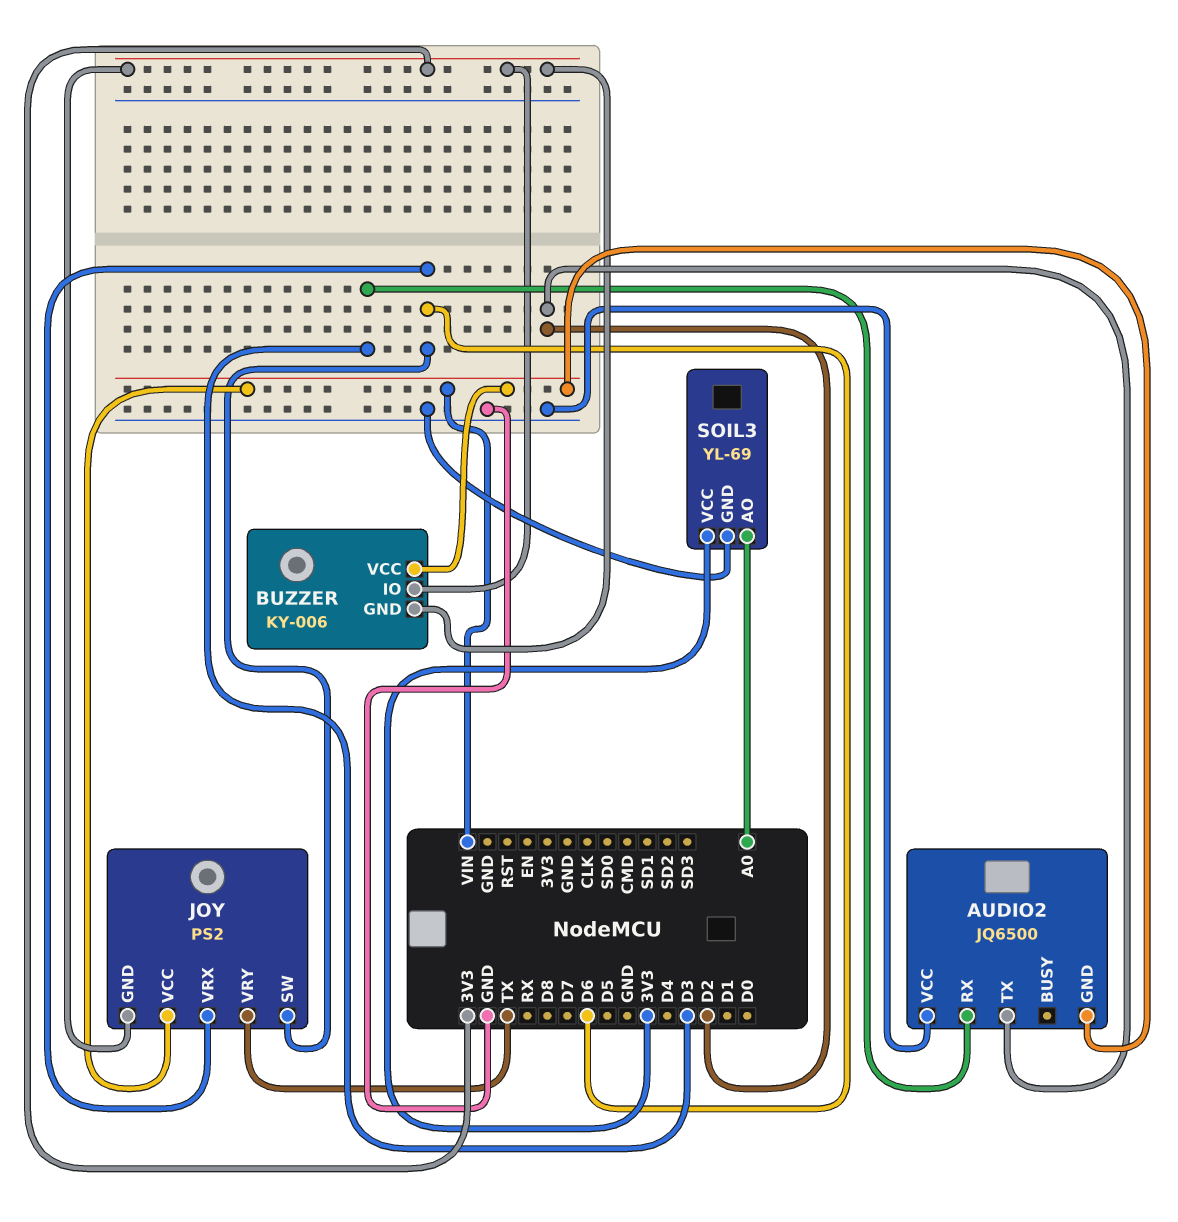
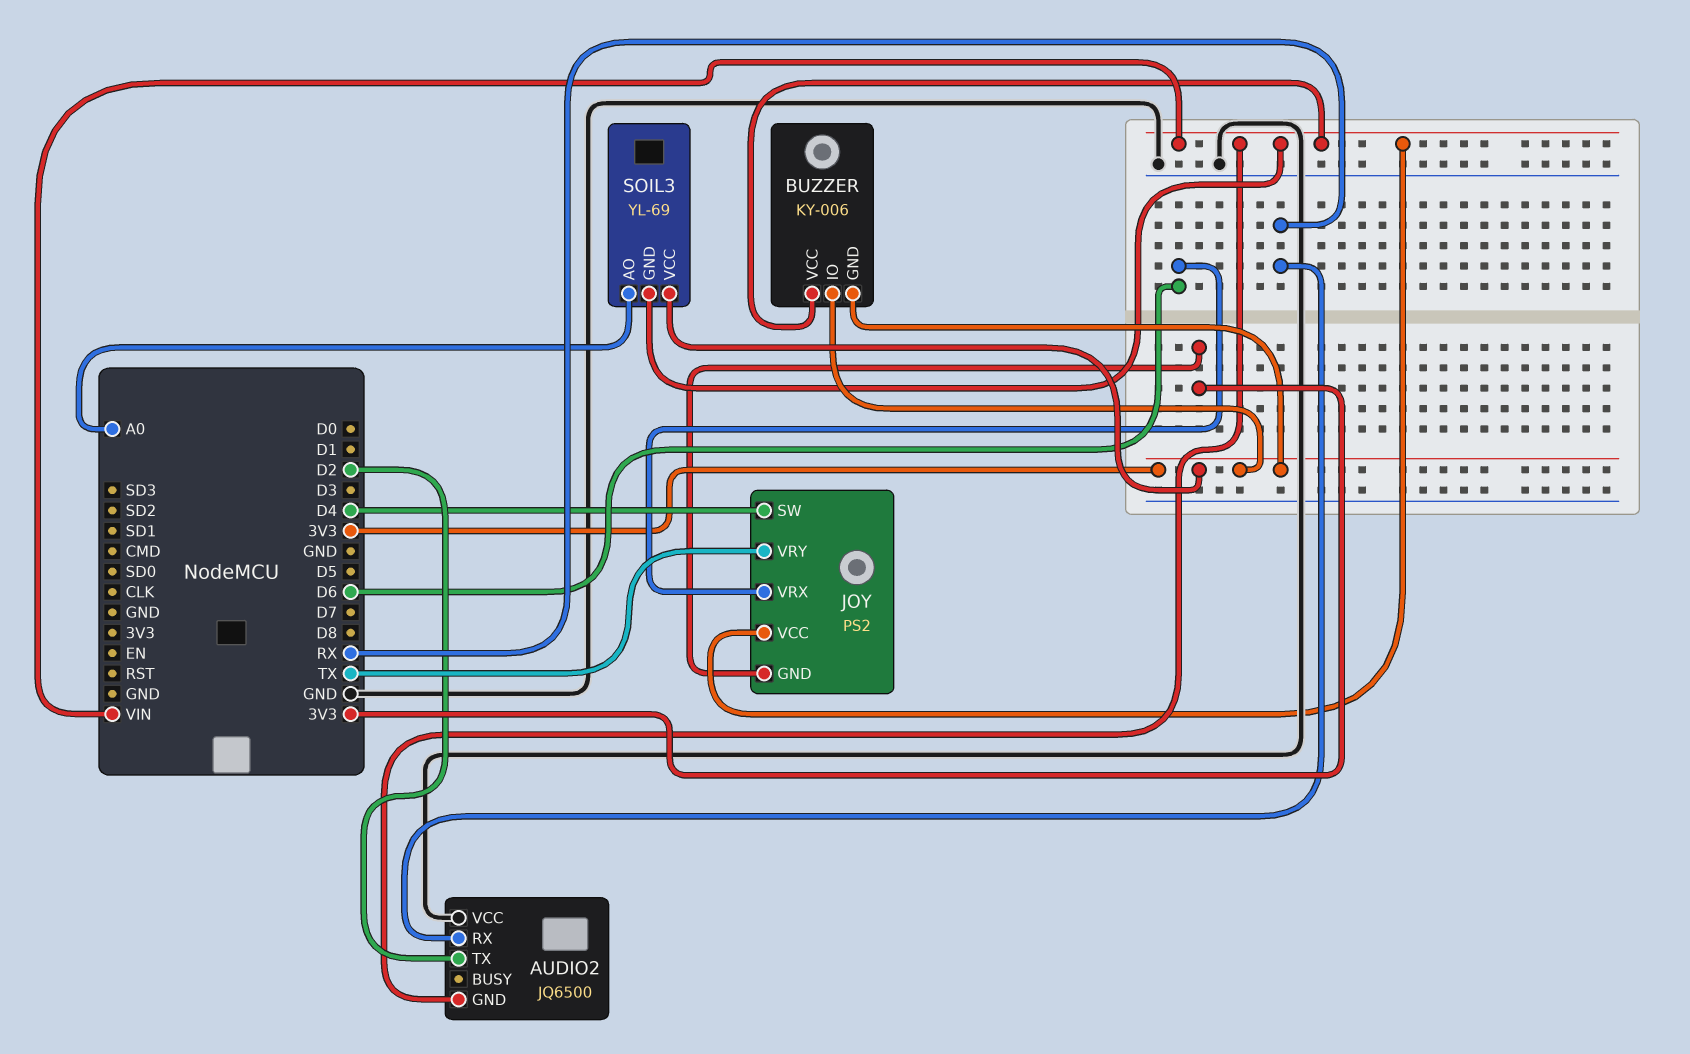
AUDIO2 pin RX: D3 -> RX
JOY pin SW: D6 -> D4
SOIL3 pin GND: GND -> VIN

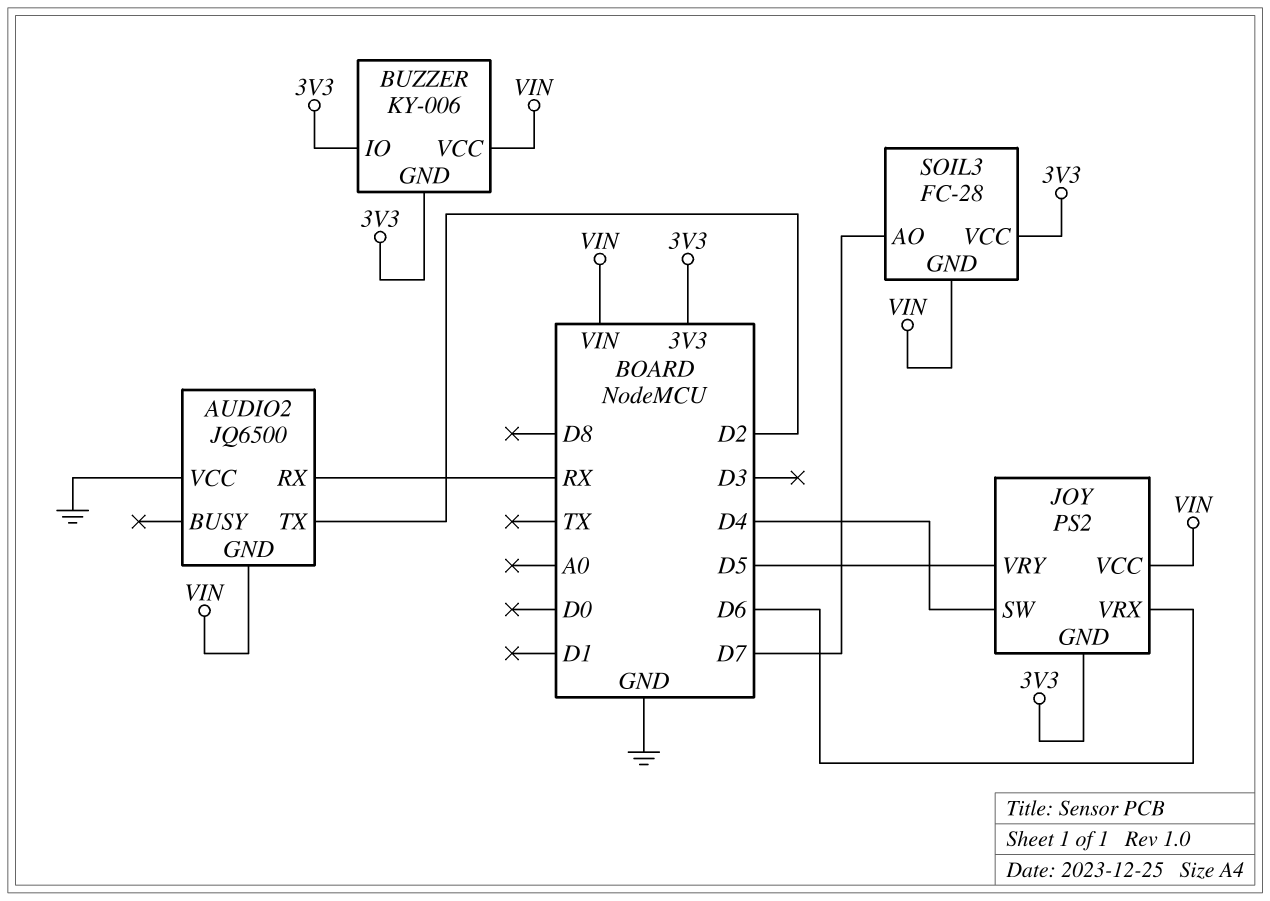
JOY pin VRY: TX -> D5
SOIL3: YL-69 -> FC-28
SOIL3 pin AO: A0 -> D7

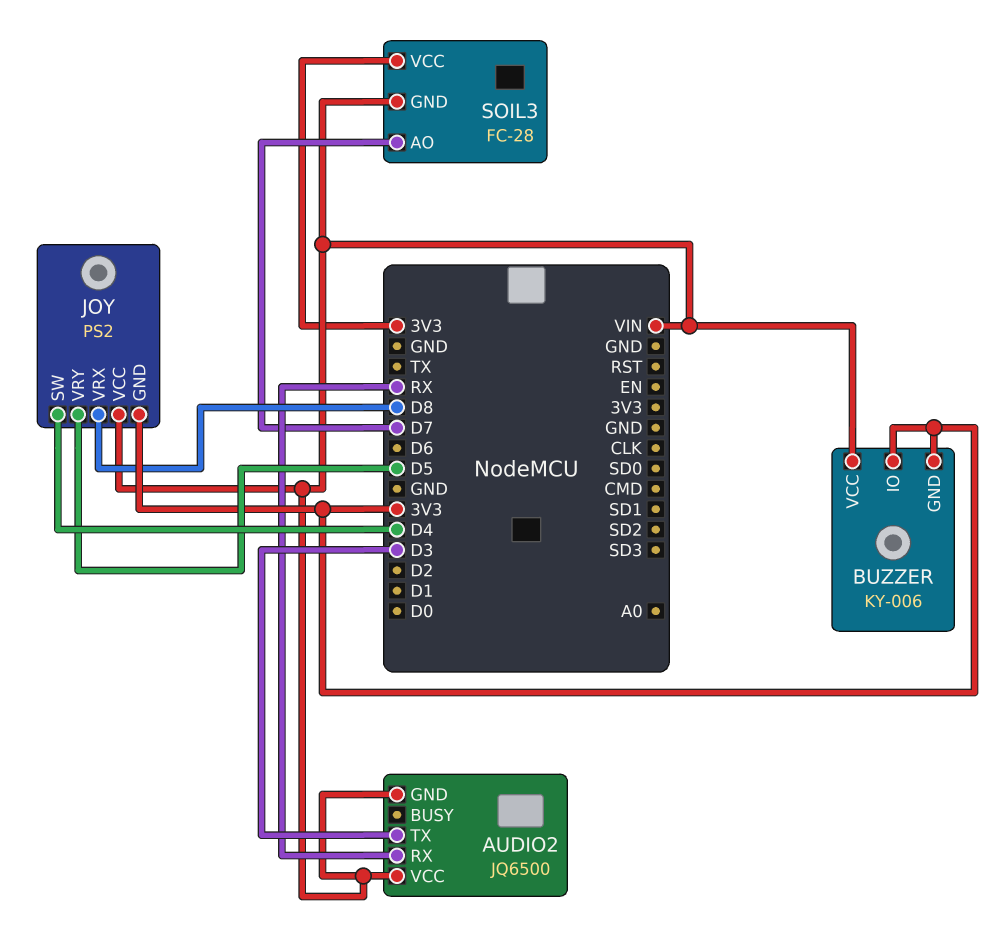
AUDIO2 pin TX: D2 -> D3
AUDIO2 pin VCC: GND -> VIN
JOY pin VRX: D6 -> D8

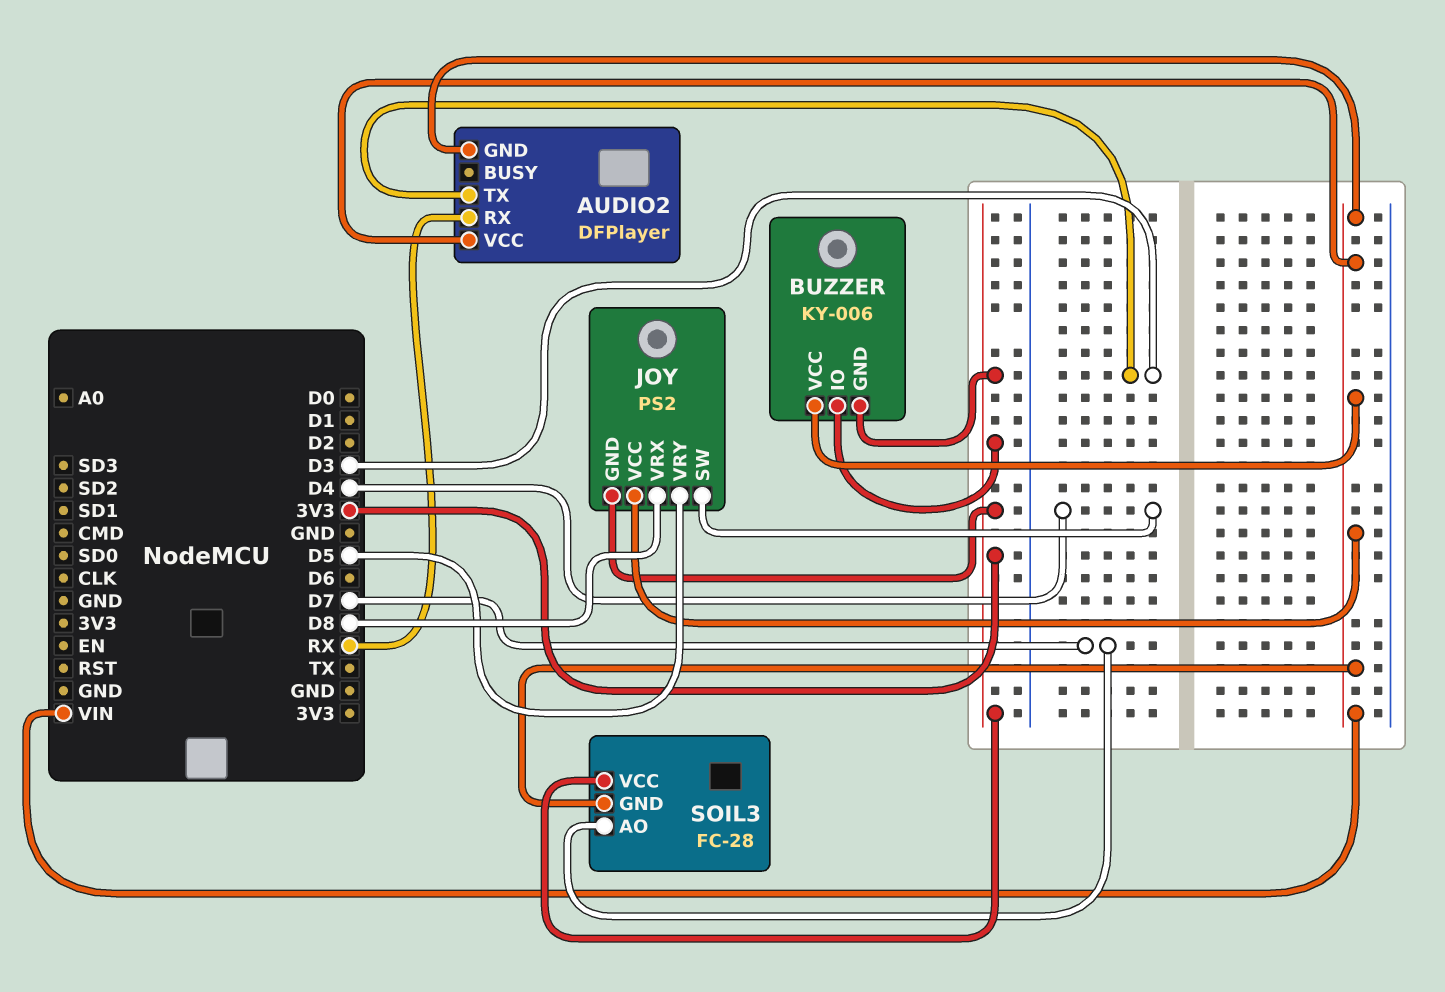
AUDIO2: JQ6500 -> DFPlayer

